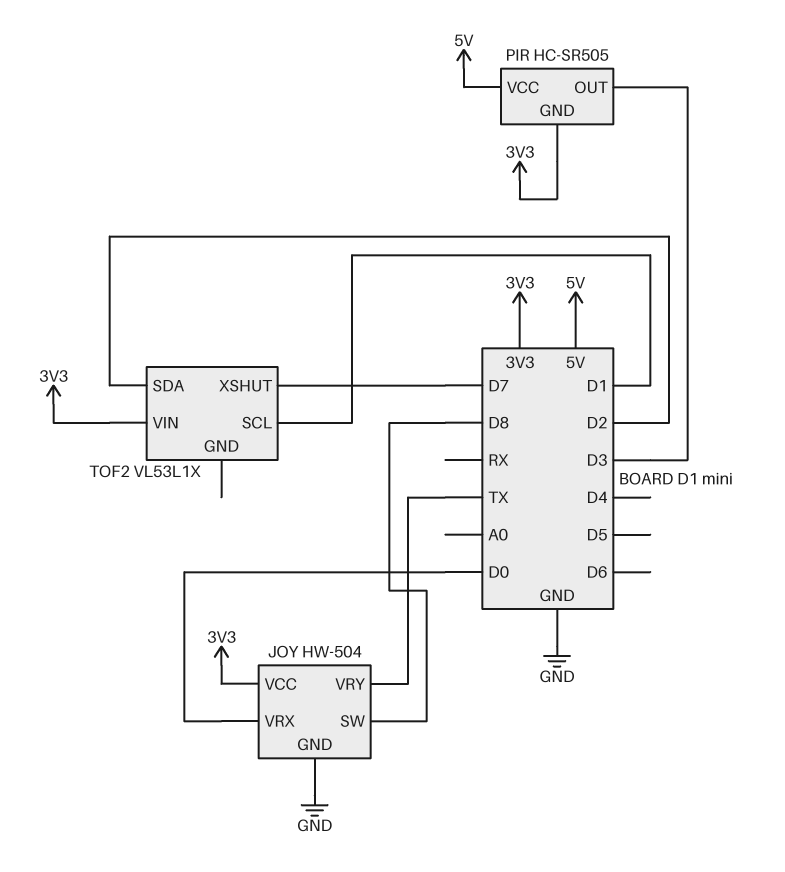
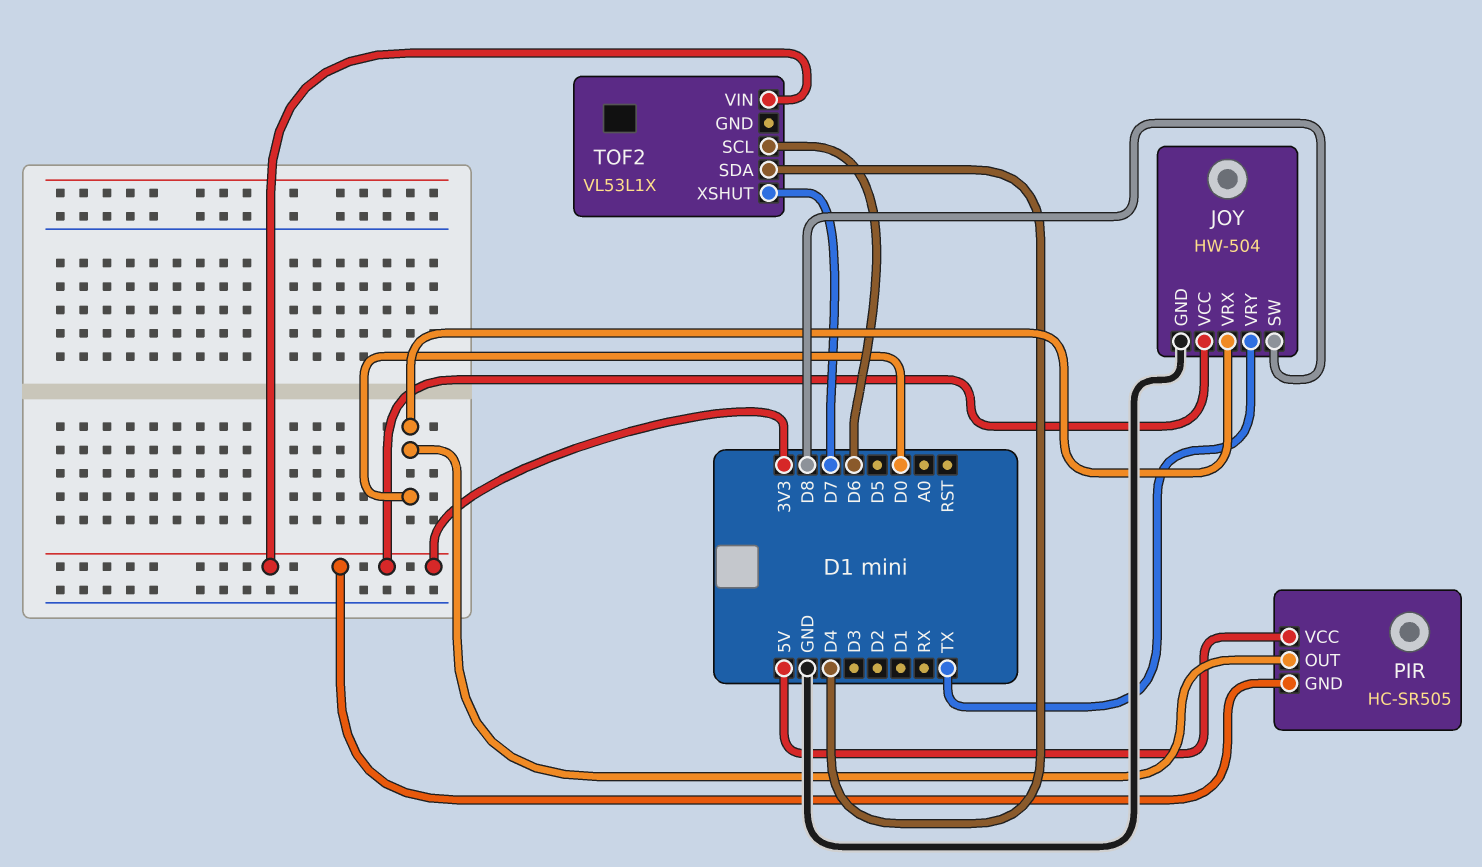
PIR pin OUT: D3 -> D0
TOF2 pin SCL: D1 -> D6
TOF2 pin SDA: D2 -> D4

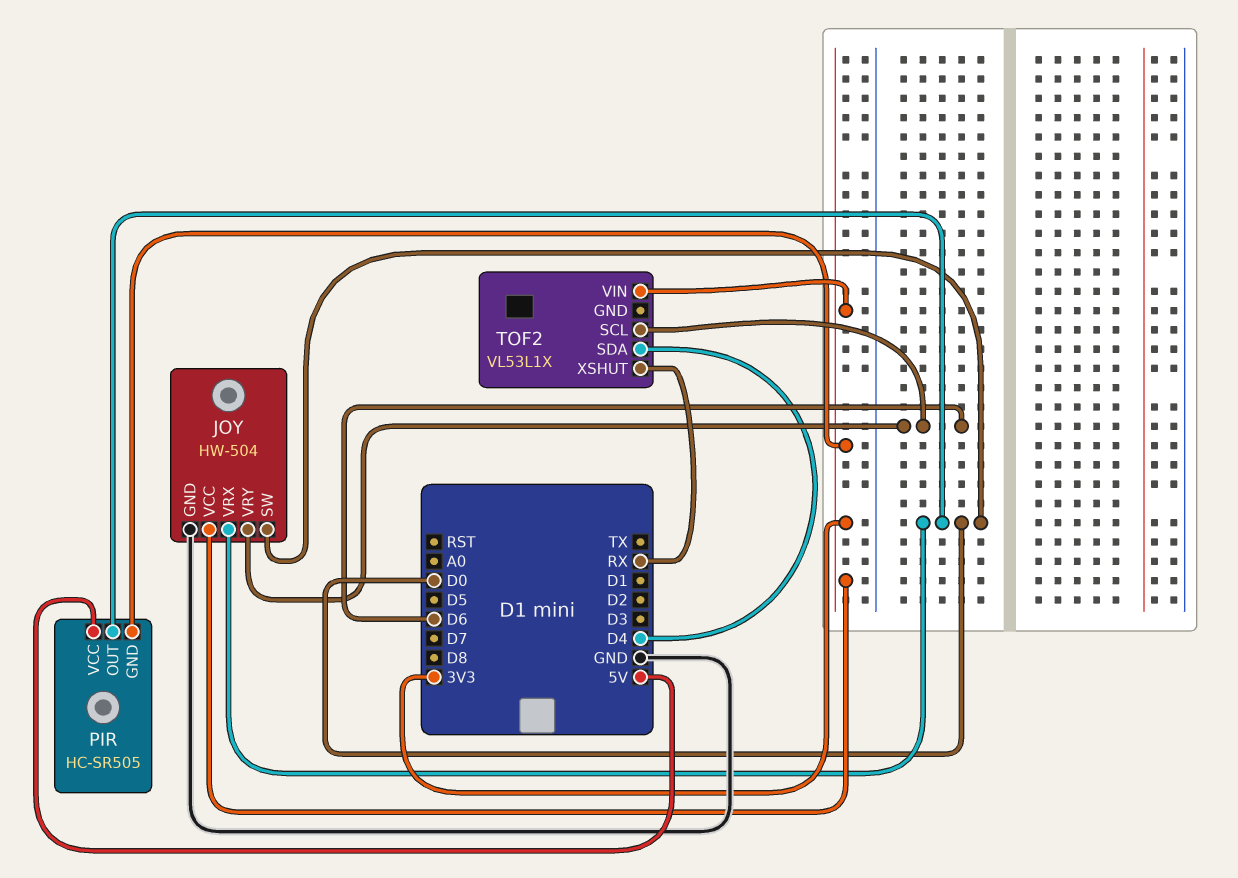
JOY pin SW: D8 -> D0
JOY pin VRY: TX -> D6
TOF2 pin XSHUT: D7 -> RX

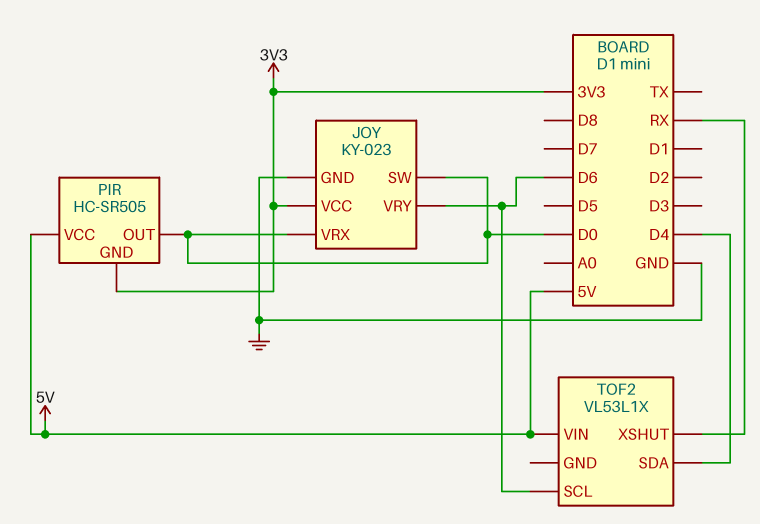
JOY: HW-504 -> KY-023
TOF2 pin VIN: 3V3 -> 5V

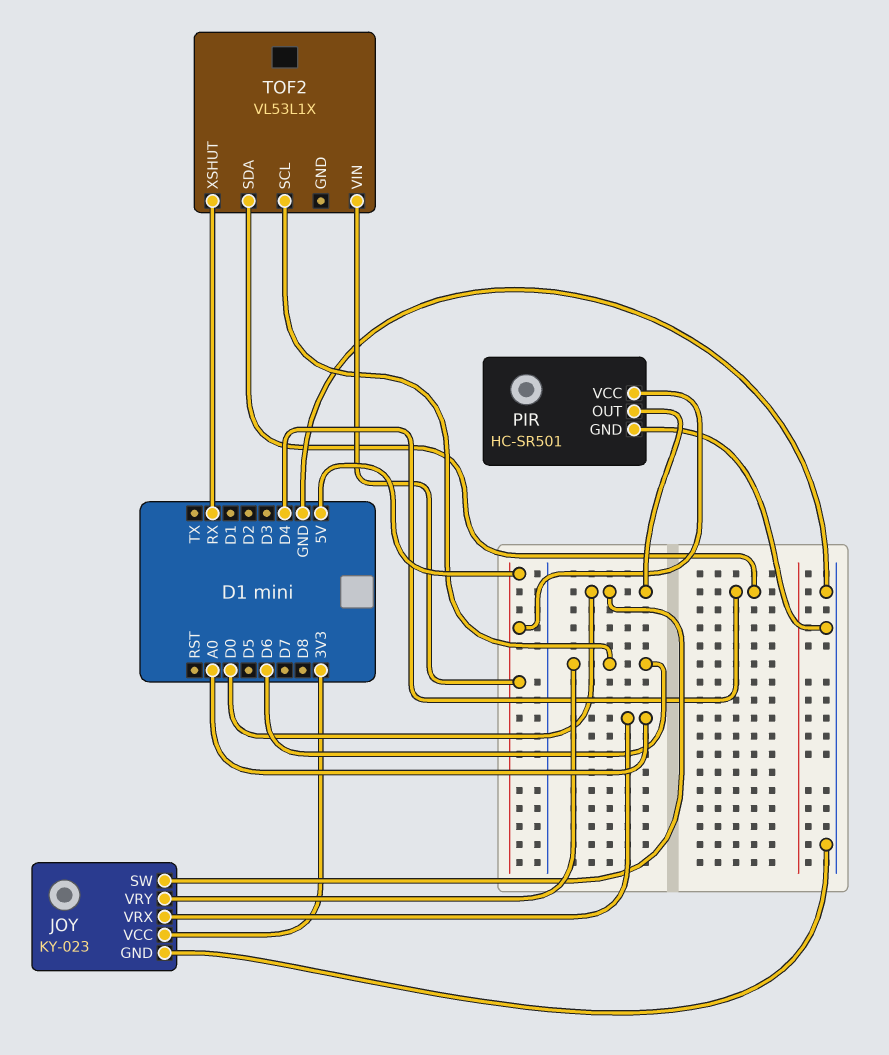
JOY pin VRX: D0 -> A0
PIR: HC-SR505 -> HC-SR501
PIR pin GND: 3V3 -> GND

